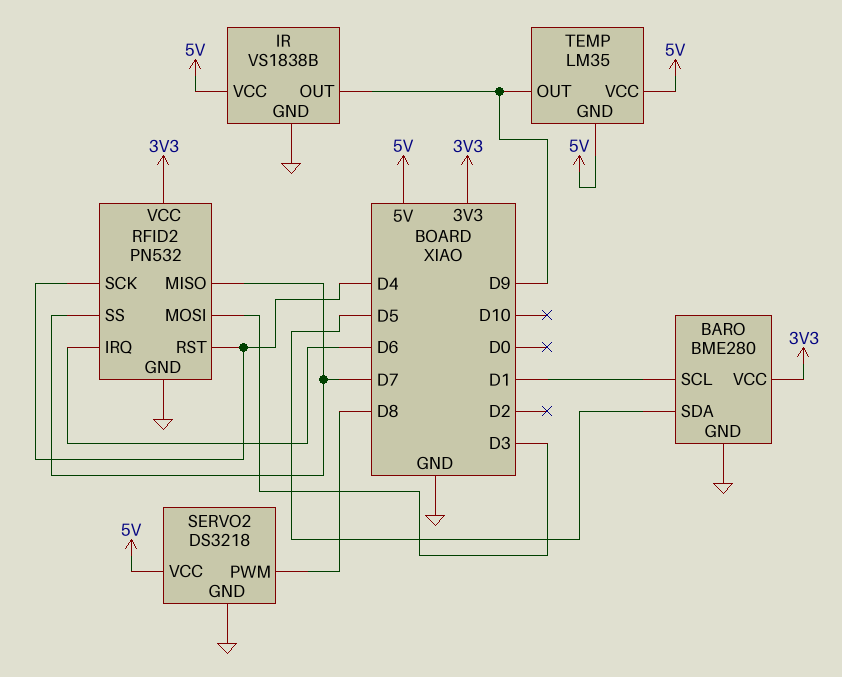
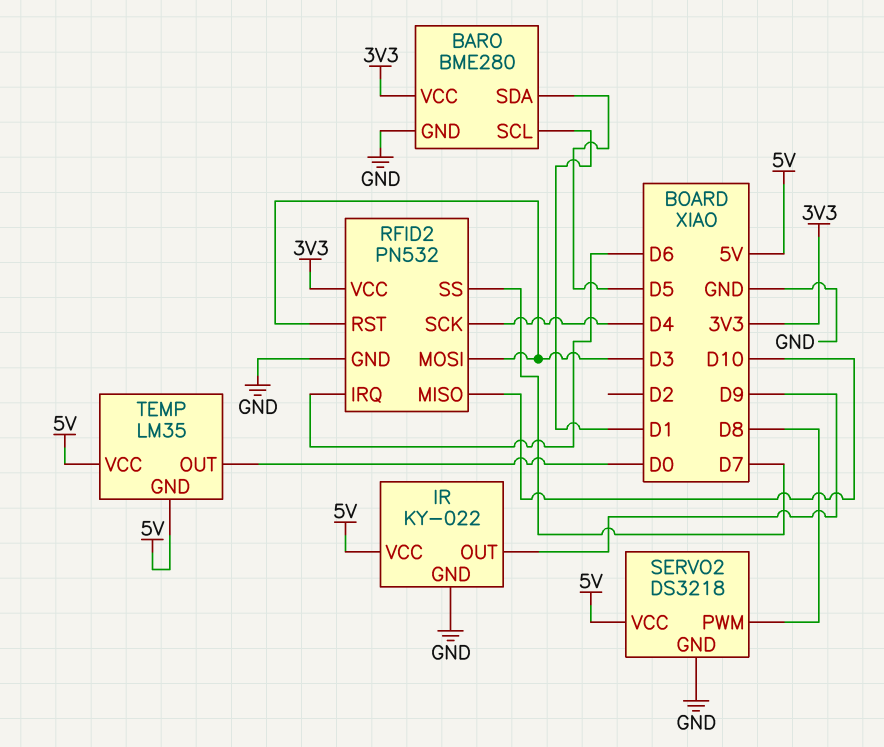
IR: VS1838B -> KY-022
RFID2 pin MISO: D7 -> D10
RFID2 pin RST: D4 -> D3
TEMP pin OUT: D9 -> D0

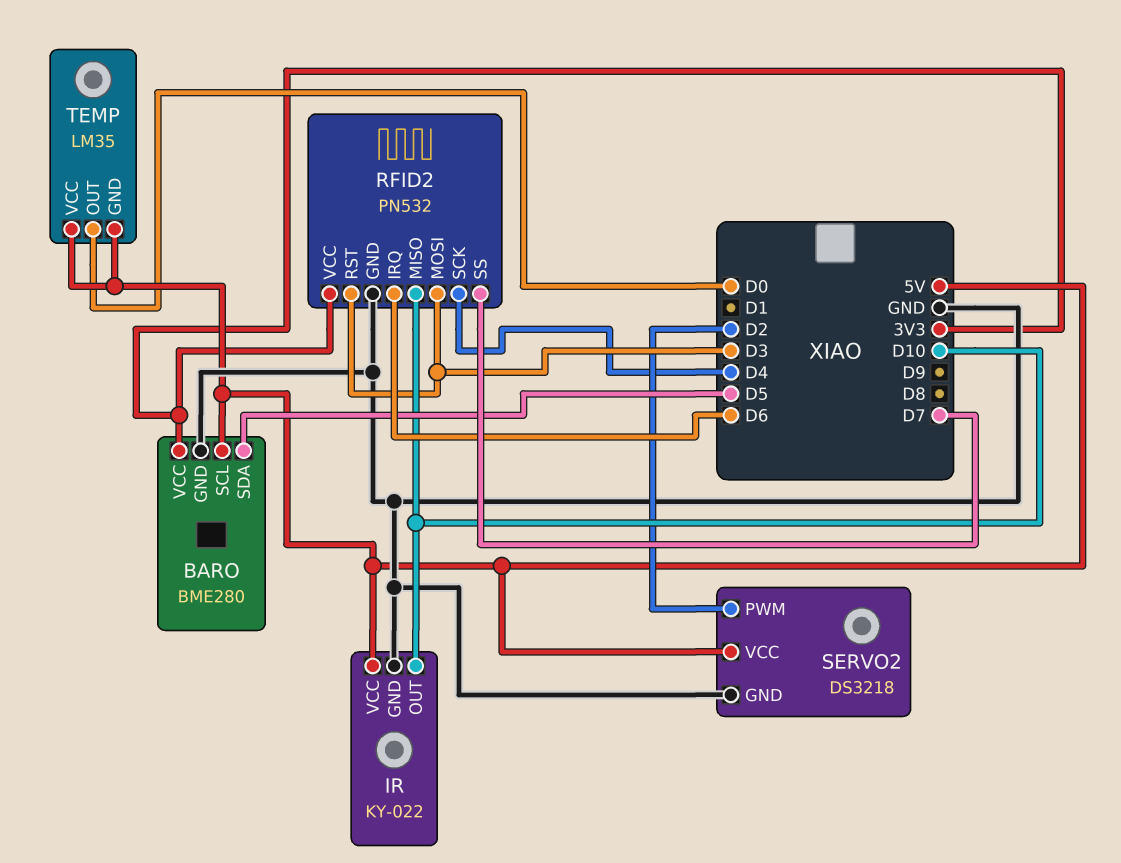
BARO pin SCL: D1 -> 5V
IR pin OUT: D9 -> D10
SERVO2 pin PWM: D8 -> D2

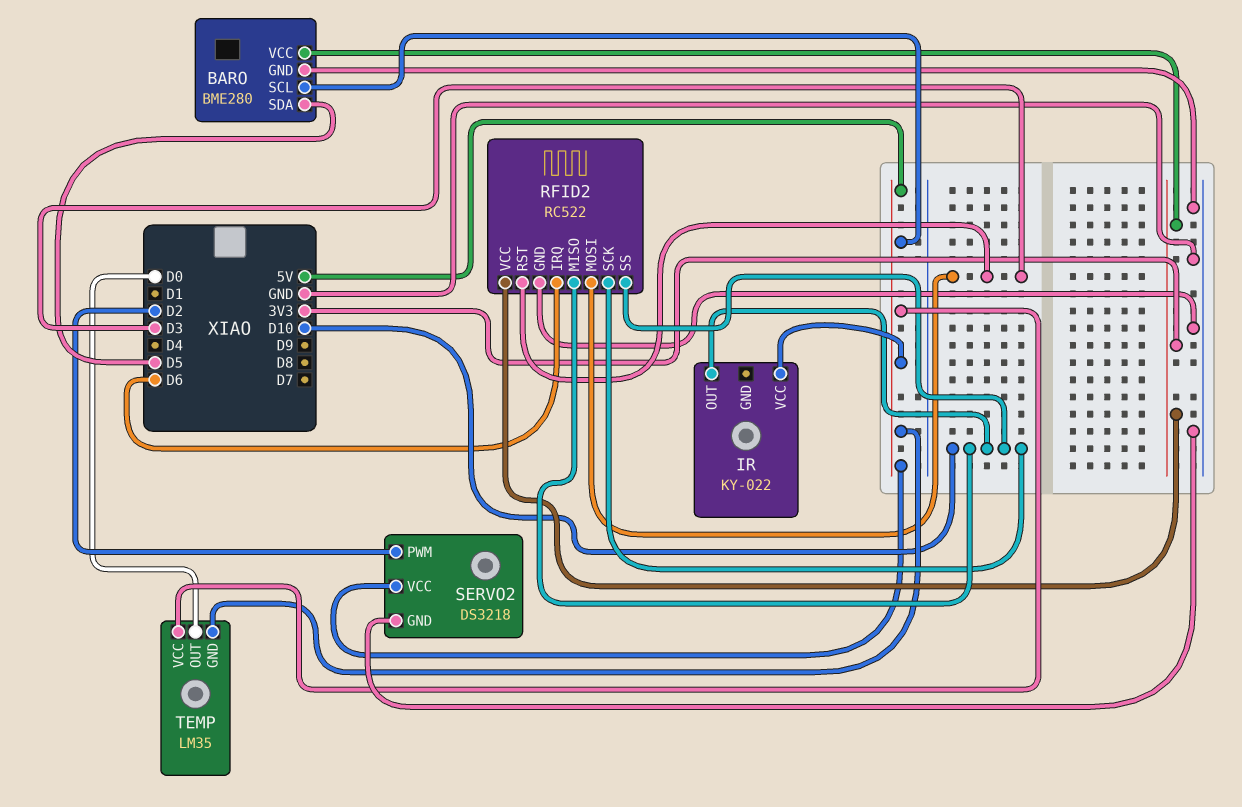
IR pin GND: GND -> none
RFID2: PN532 -> RC522
RFID2 pin SCK: D4 -> D10
RFID2 pin SS: D7 -> D10

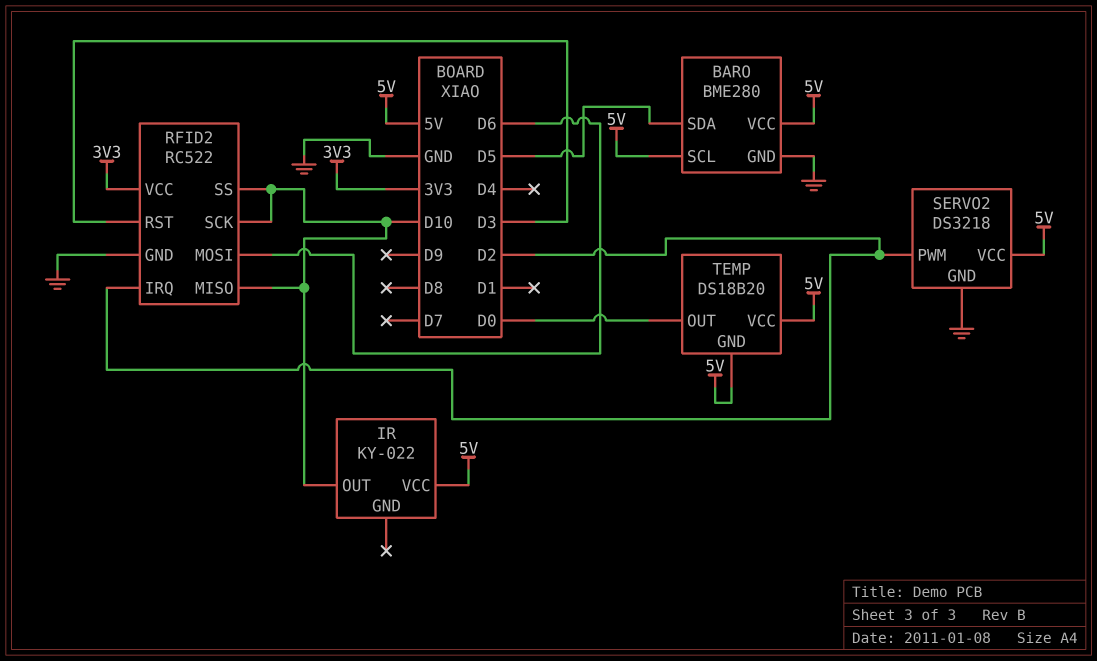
BARO pin VCC: 3V3 -> 5V
RFID2 pin IRQ: D6 -> D2
RFID2 pin MOSI: D3 -> D6
TEMP: LM35 -> DS18B20

